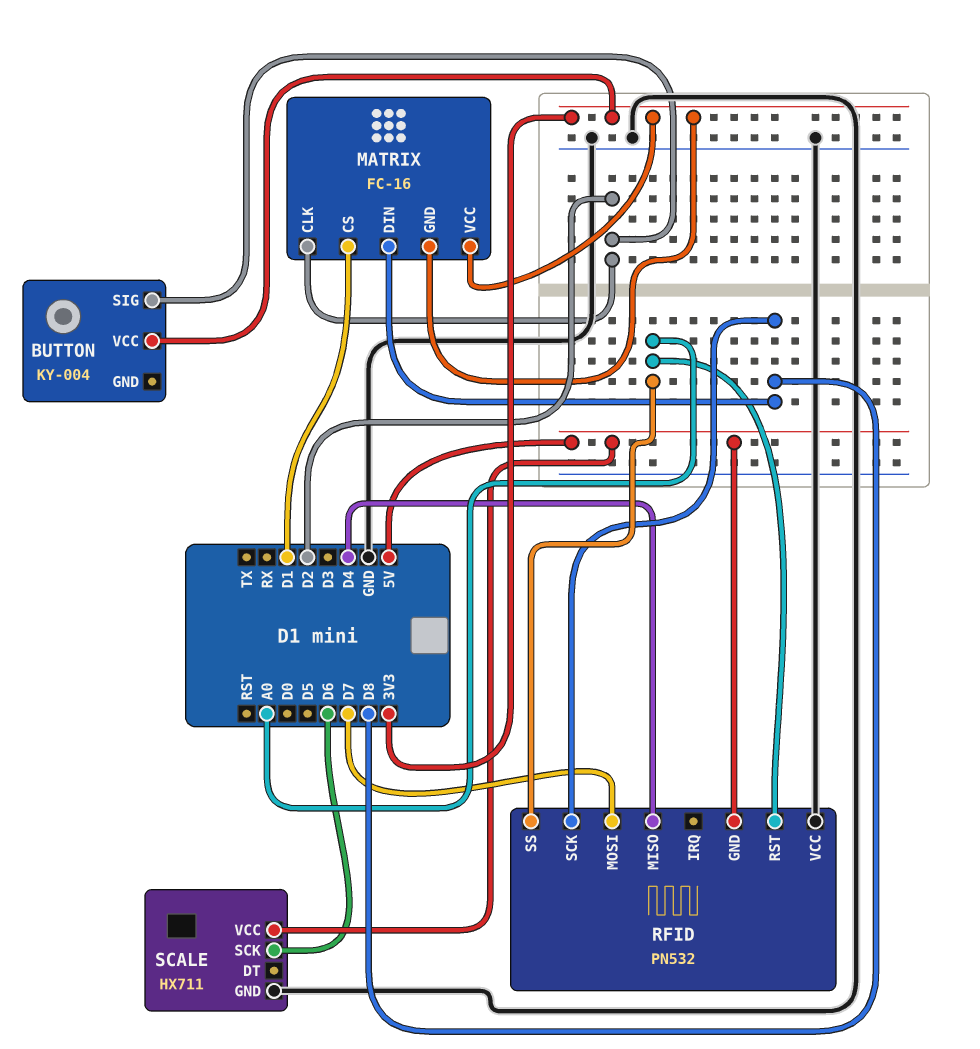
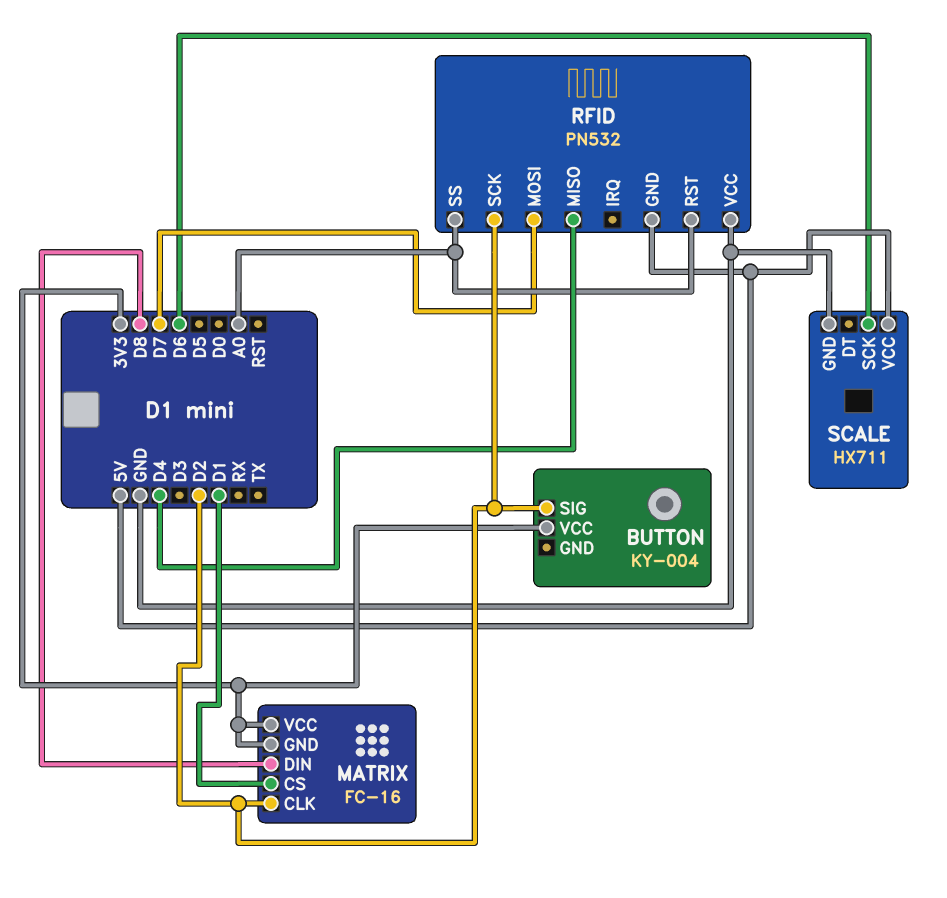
RFID pin SCK: D8 -> D2

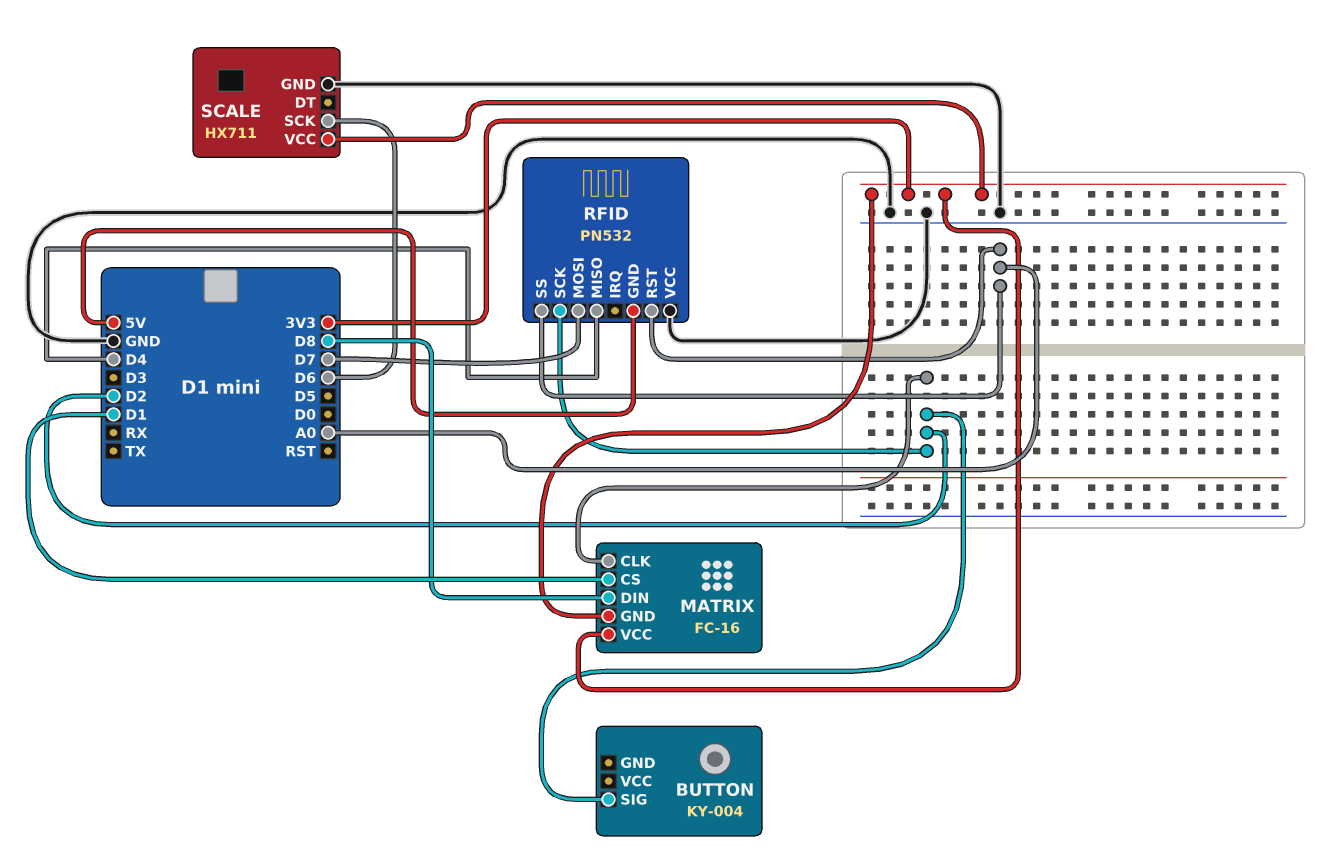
BUTTON pin VCC: 3V3 -> none
SCALE pin VCC: 5V -> 3V3

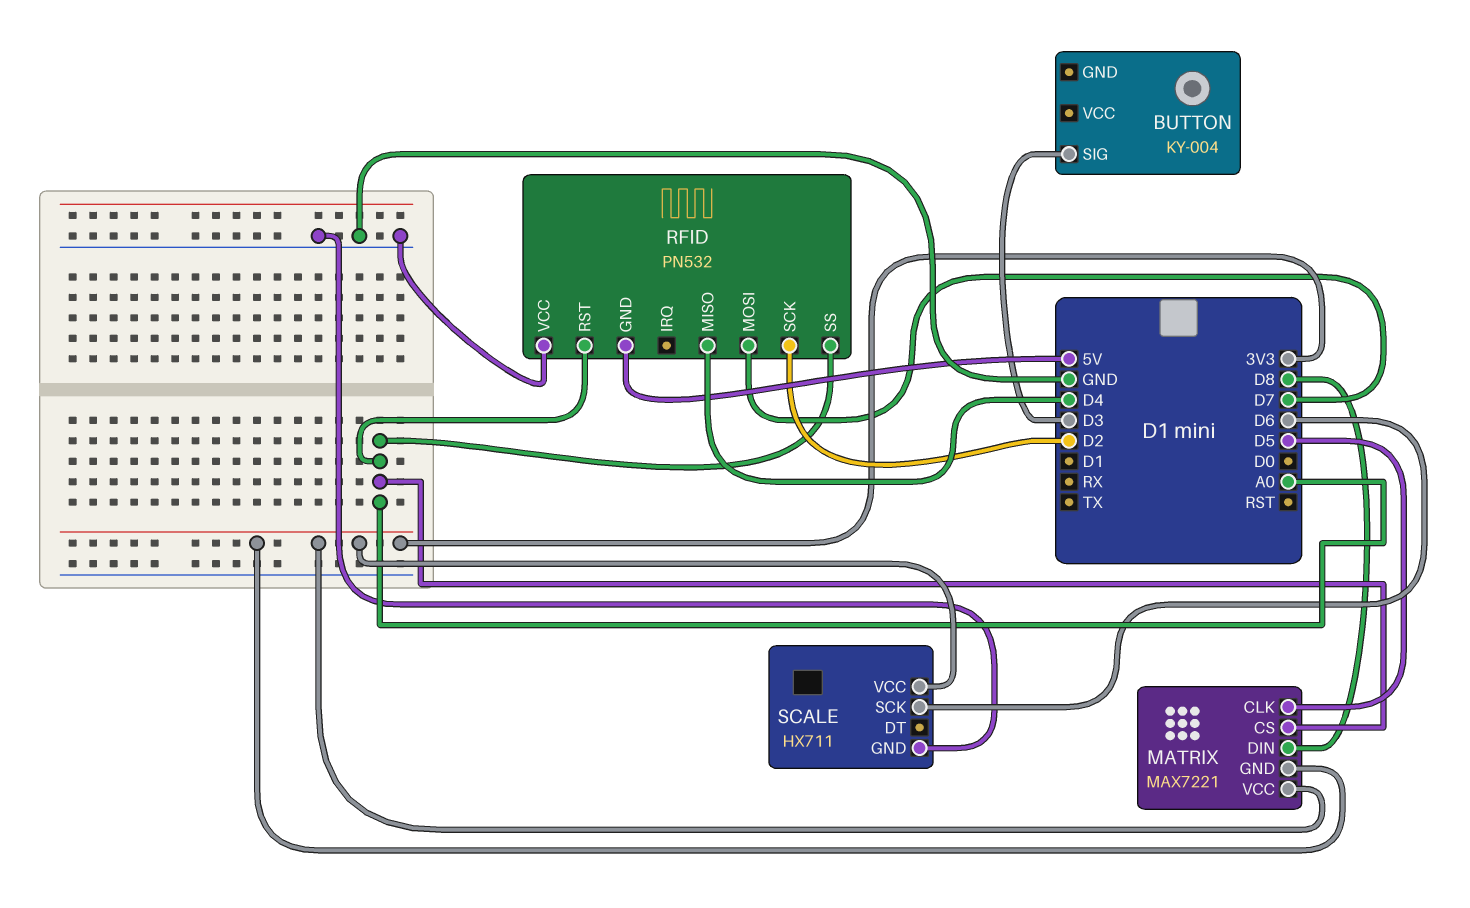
BUTTON pin SIG: D2 -> D3
MATRIX: FC-16 -> MAX7221
MATRIX pin CLK: D2 -> D5
MATRIX pin CS: D1 -> A0

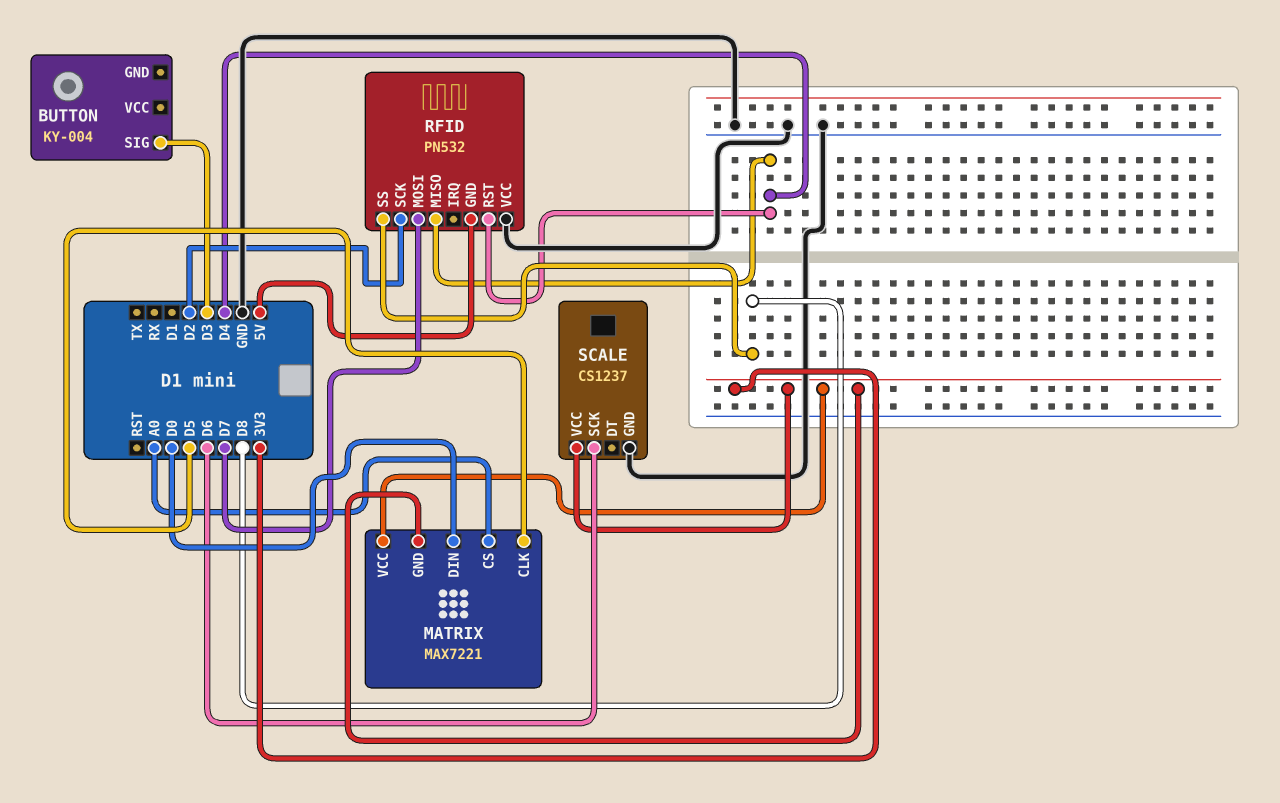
MATRIX pin DIN: D8 -> D0
RFID pin RST: A0 -> D4
RFID pin SS: A0 -> D8
SCALE: HX711 -> CS1237

